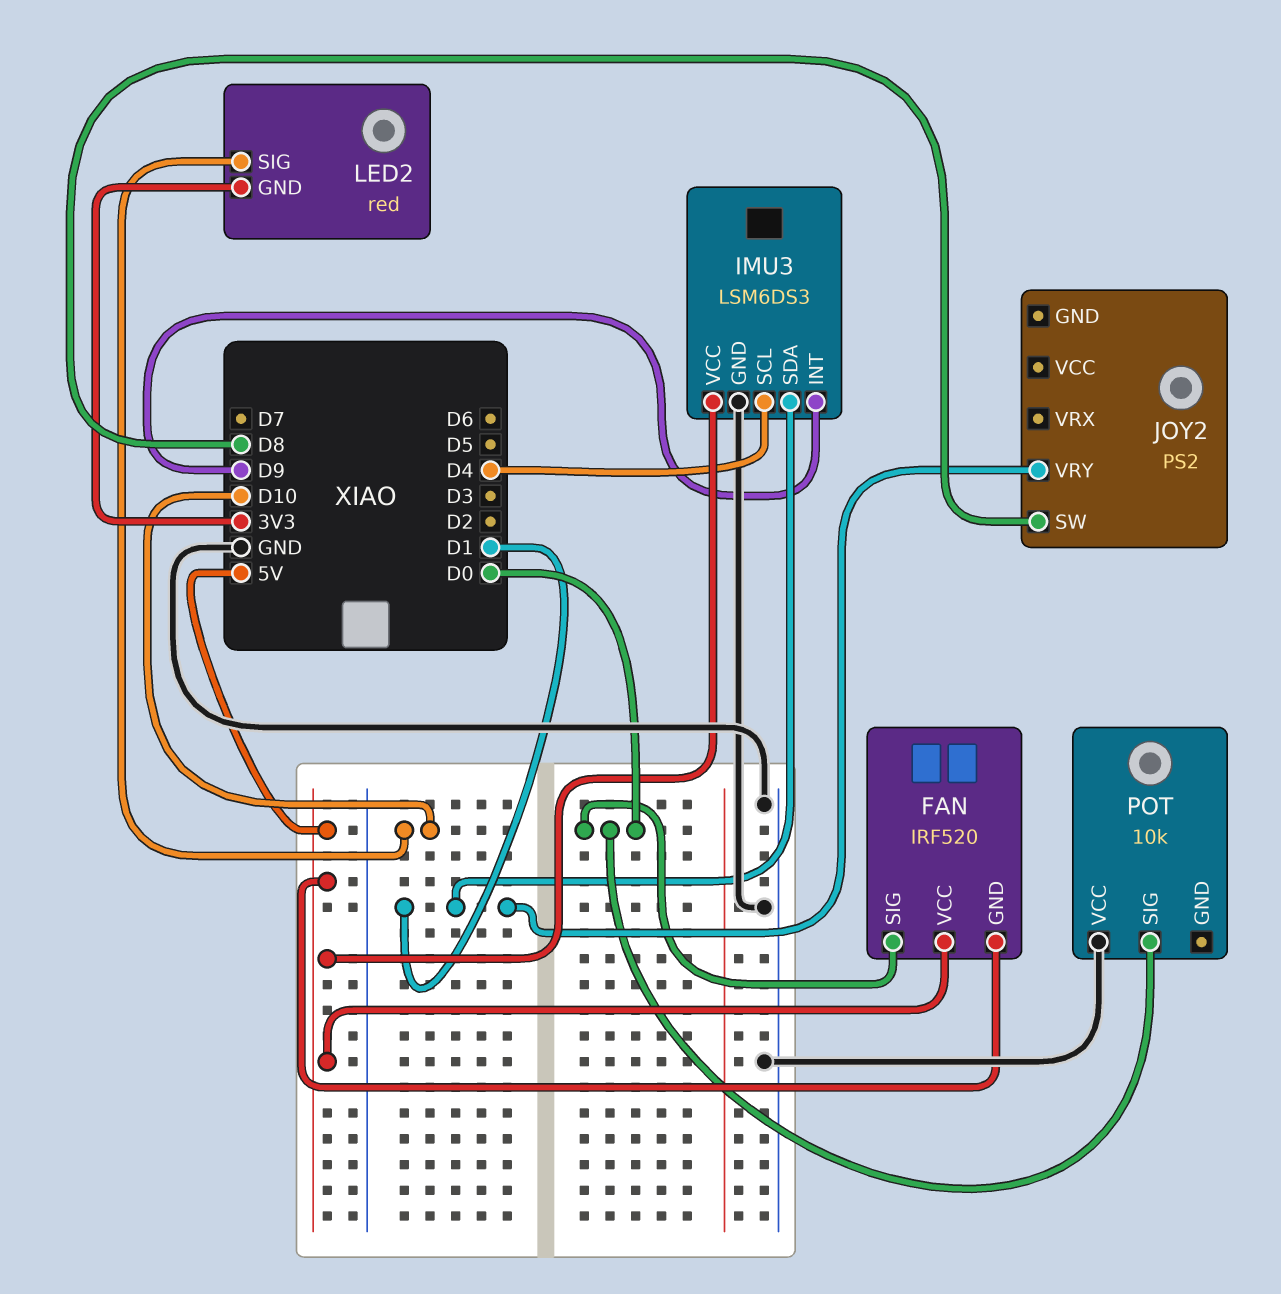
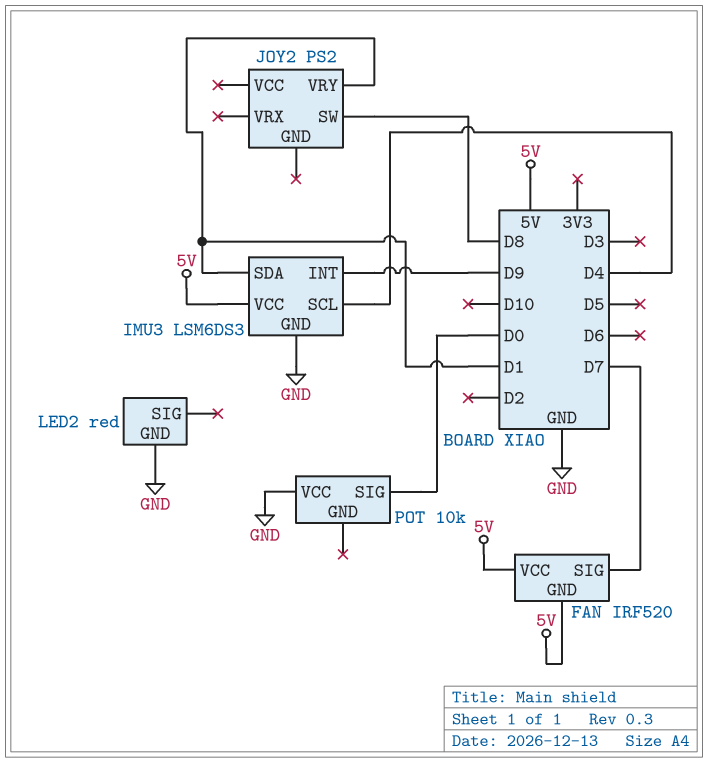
FAN pin SIG: D0 -> D7
LED2 pin GND: 3V3 -> GND
LED2 pin SIG: D10 -> none

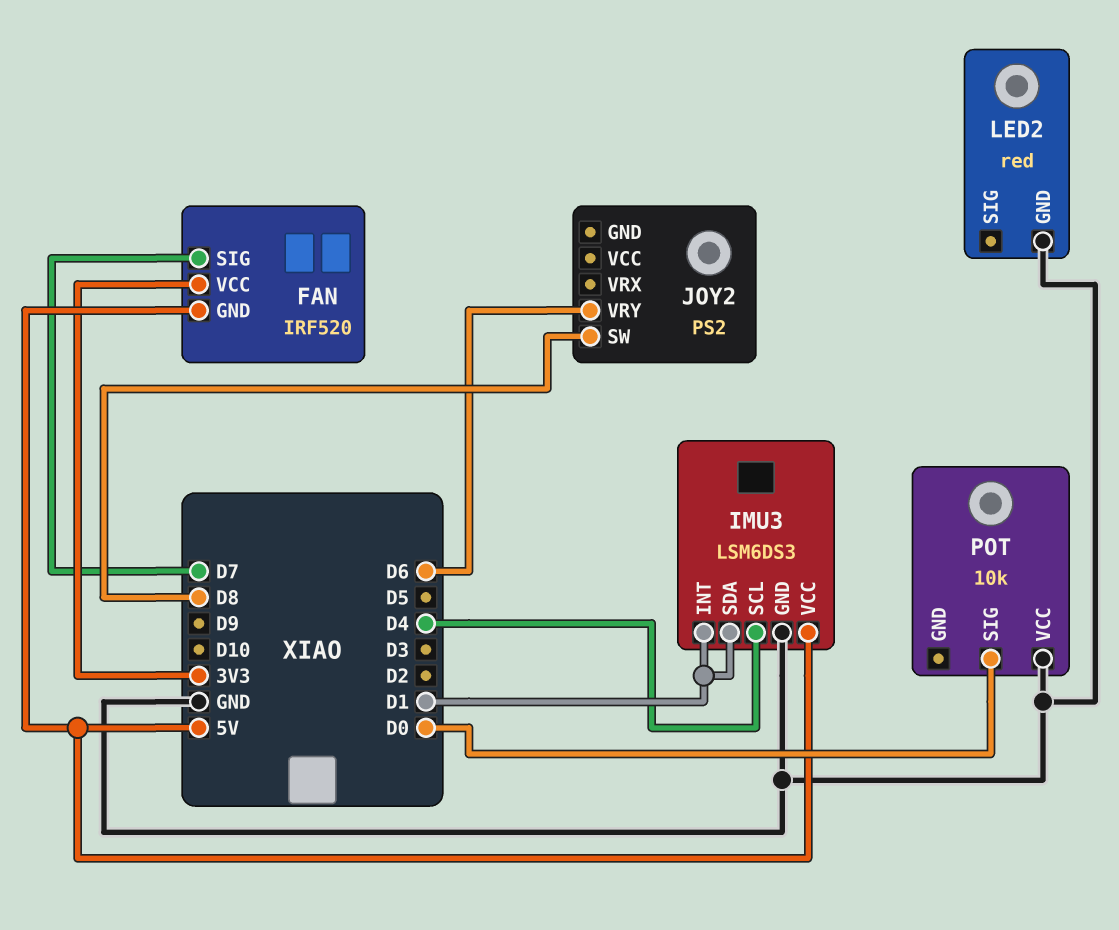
FAN pin VCC: 5V -> 3V3
IMU3 pin INT: D9 -> D1
JOY2 pin VRY: D1 -> D6

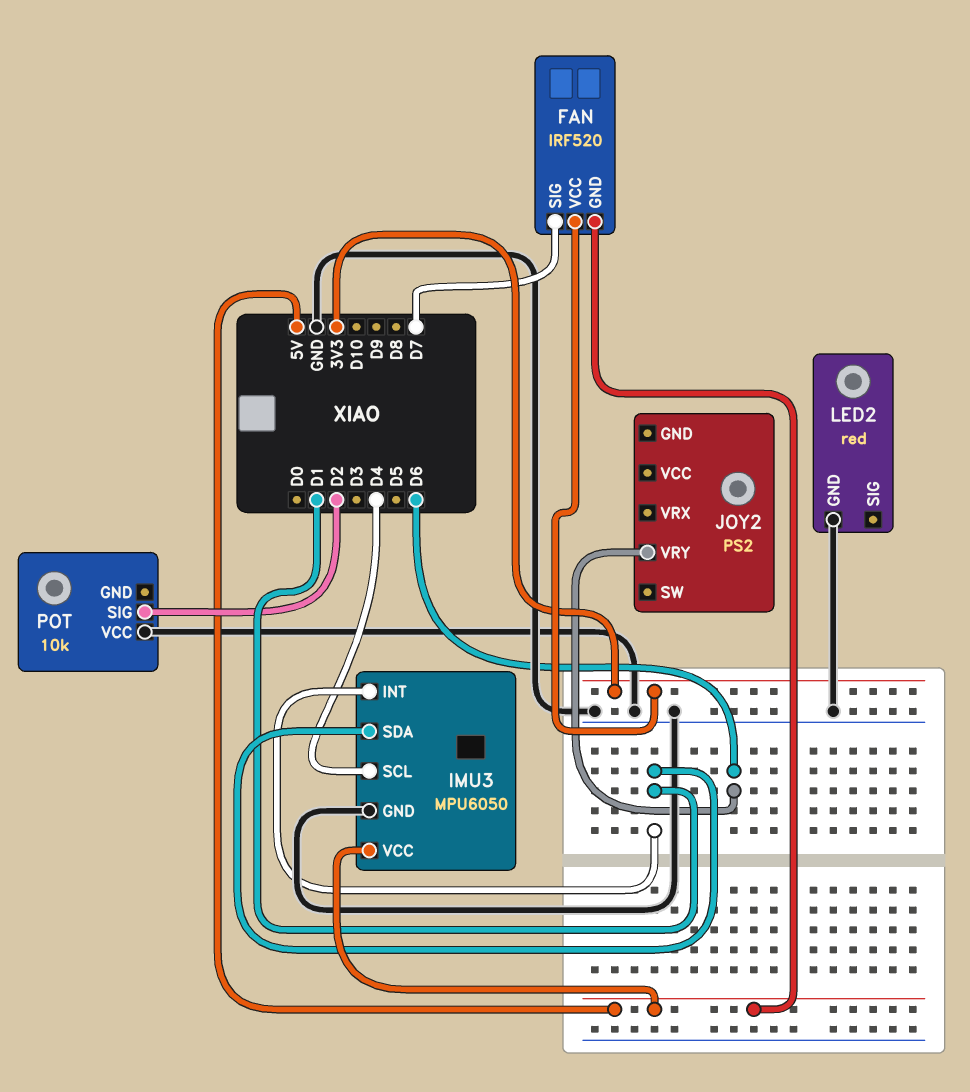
IMU3: LSM6DS3 -> MPU6050
JOY2 pin SW: D8 -> none
POT pin SIG: D0 -> D2

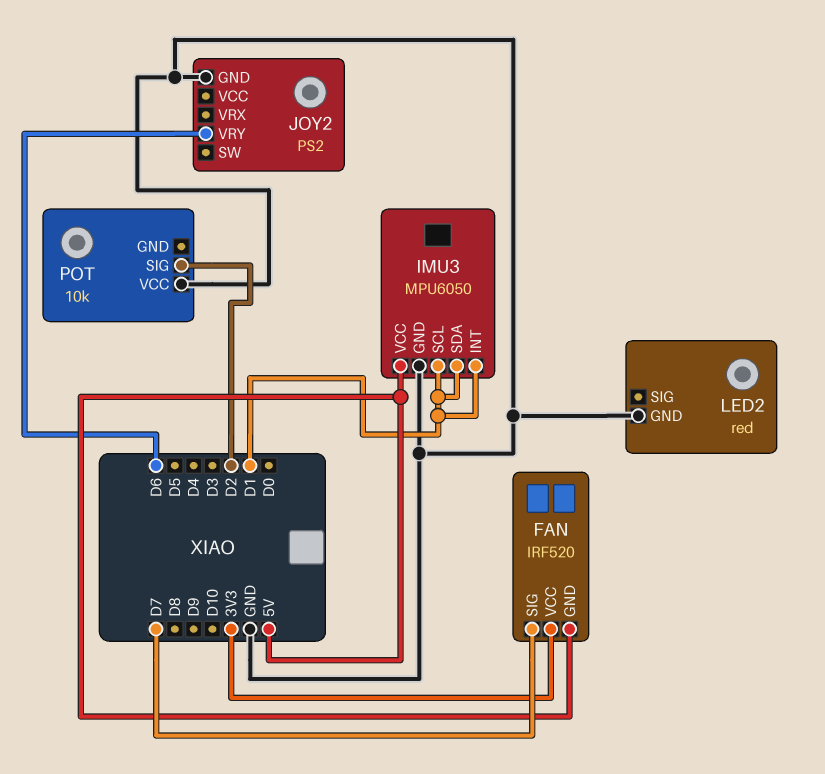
IMU3 pin SCL: D4 -> D1
JOY2 pin GND: none -> GND

